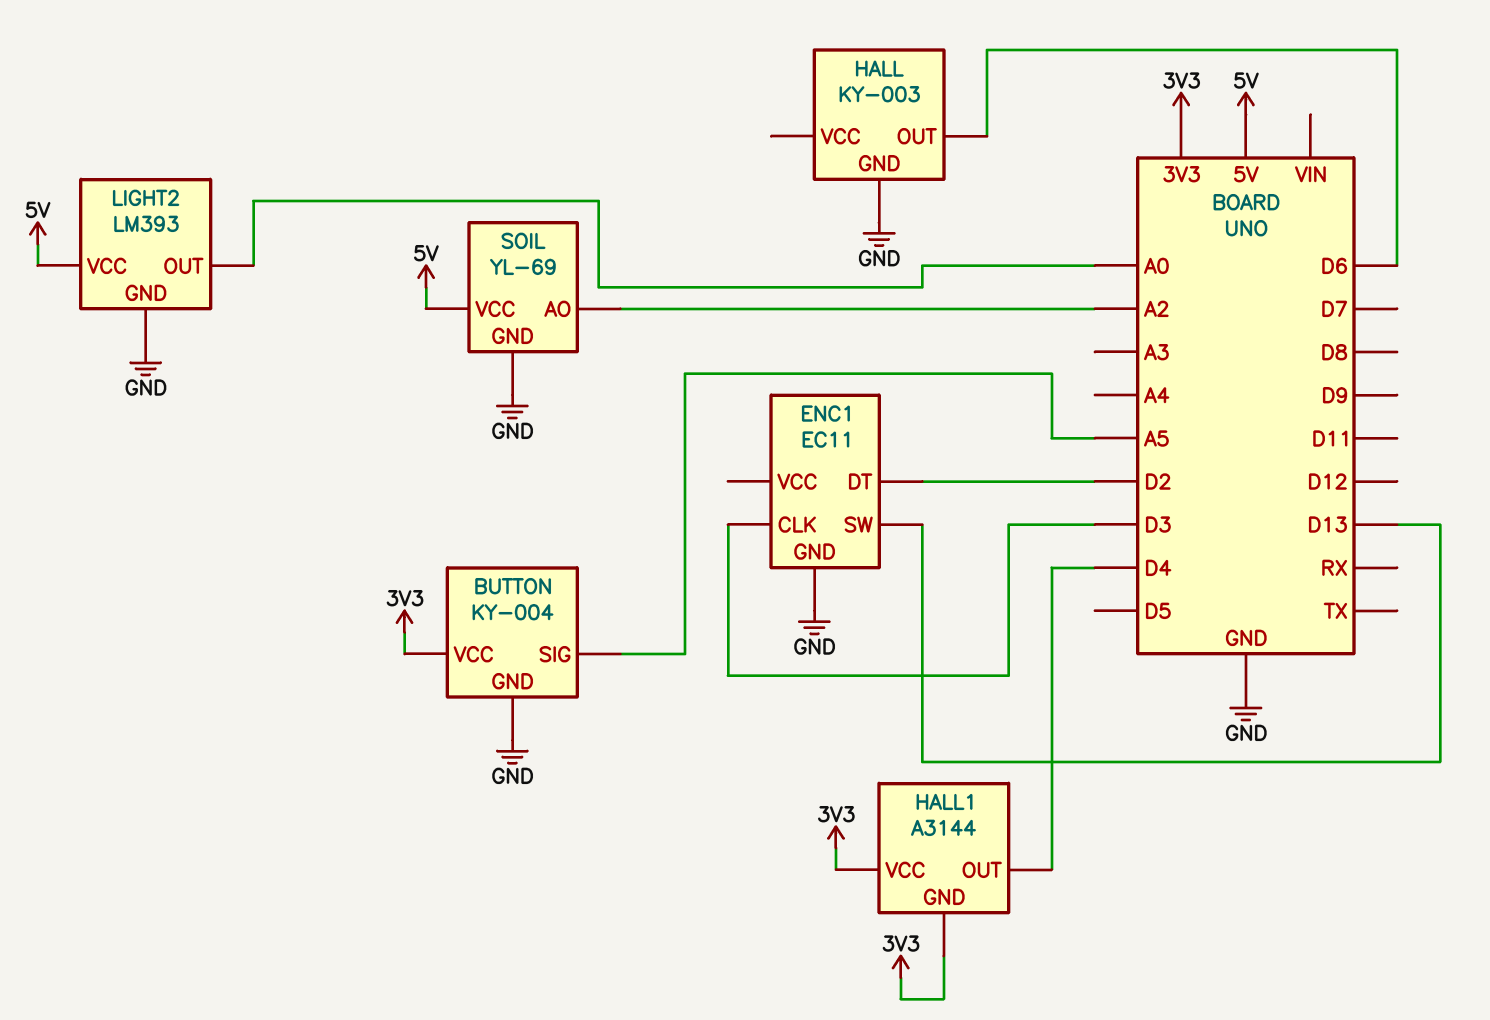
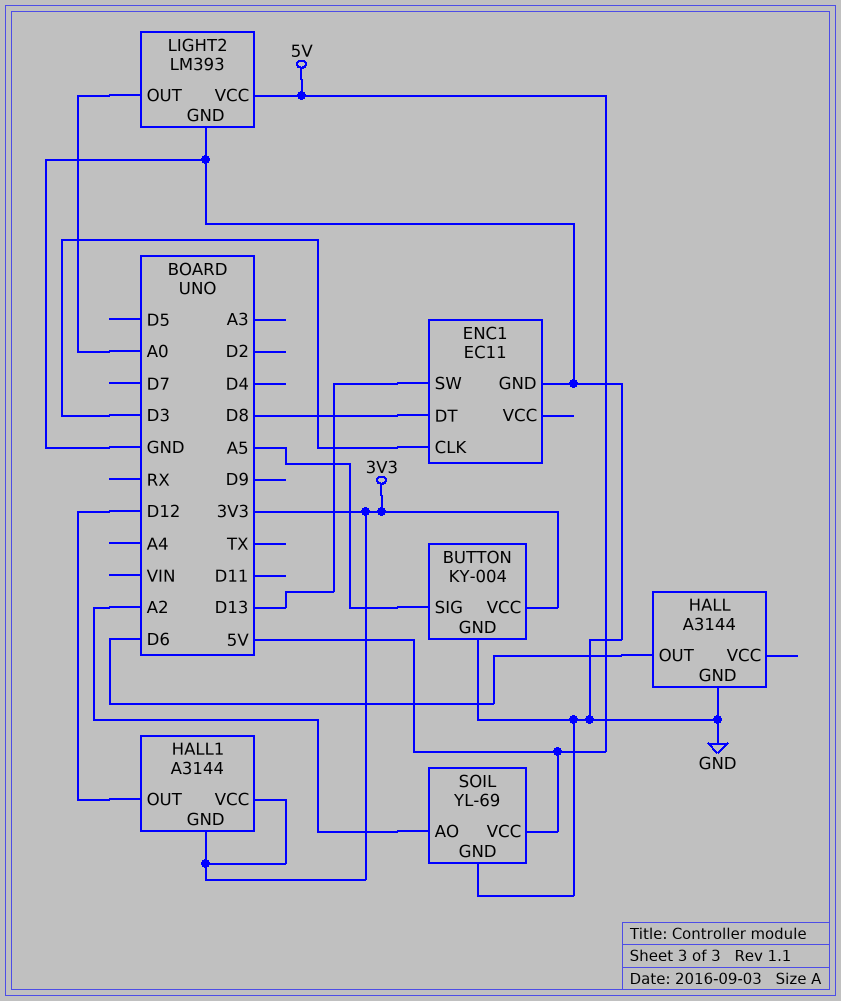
ENC1 pin DT: D2 -> D8
HALL: KY-003 -> A3144
HALL1 pin OUT: D4 -> D12

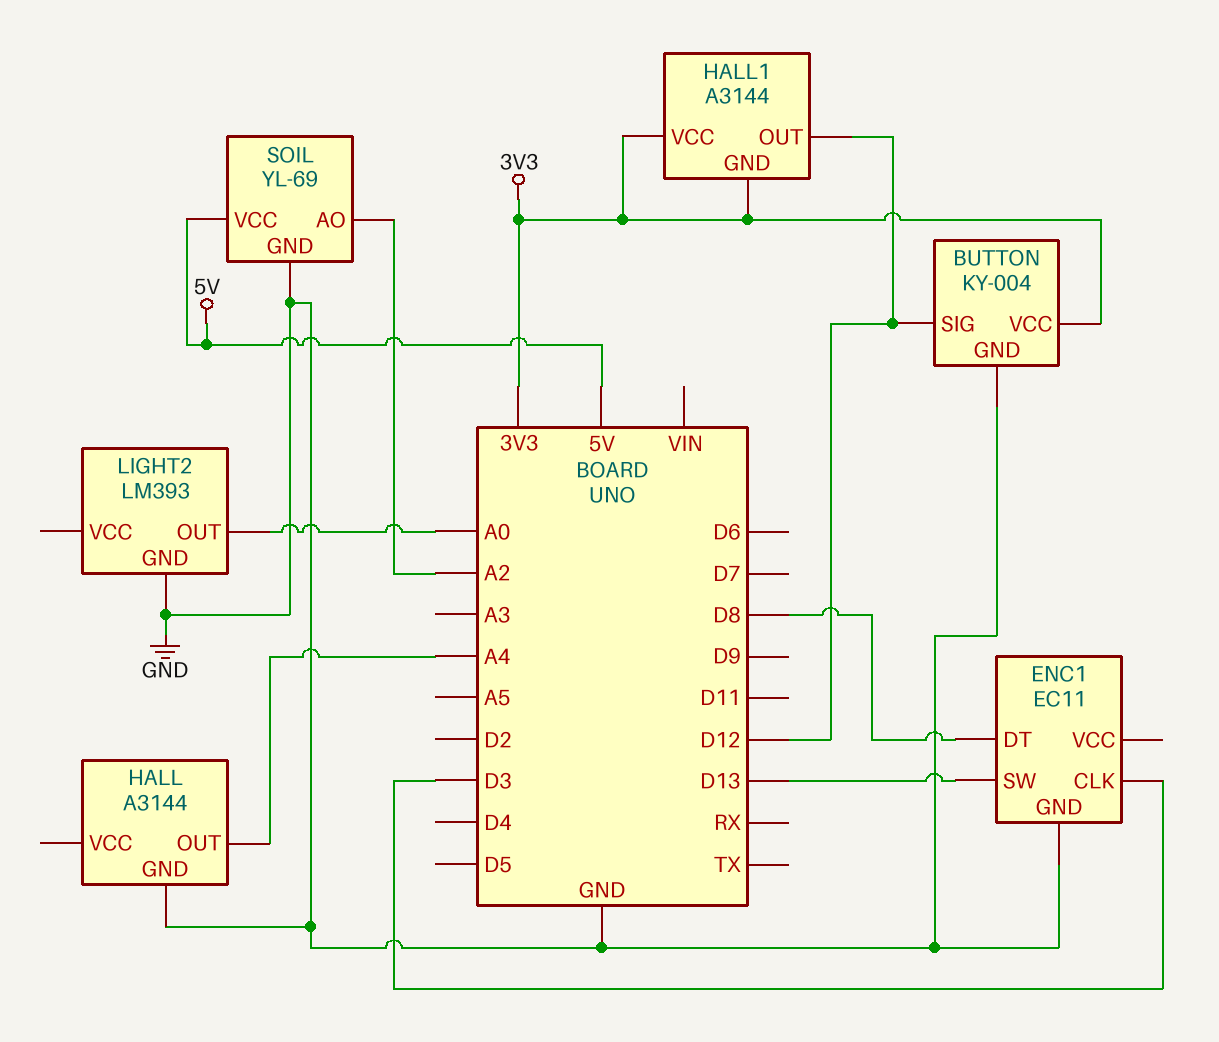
BUTTON pin SIG: A5 -> D12
HALL pin OUT: D6 -> A4
LIGHT2 pin VCC: 5V -> none

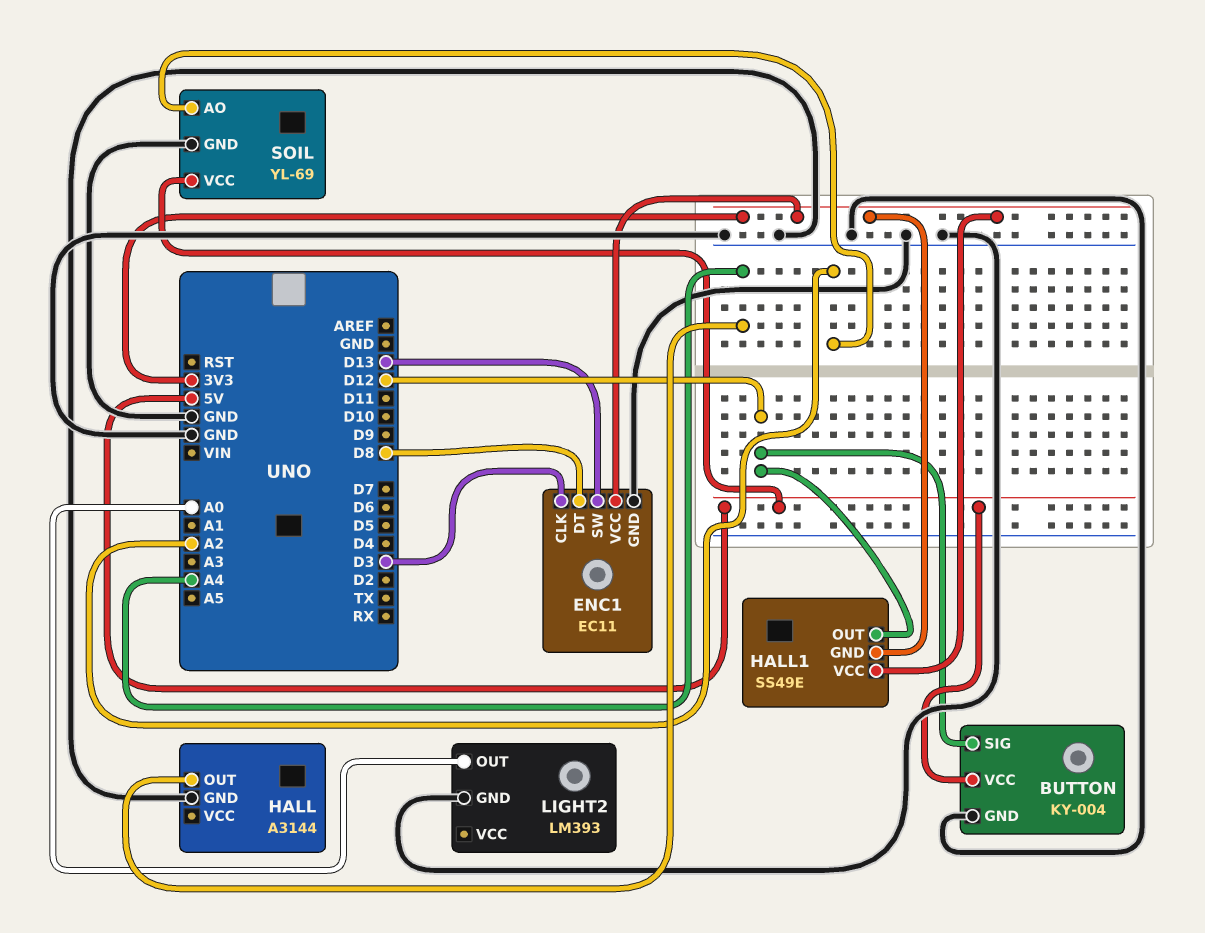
BUTTON pin VCC: 3V3 -> 5V
ENC1 pin VCC: none -> 3V3
HALL1: A3144 -> SS49E

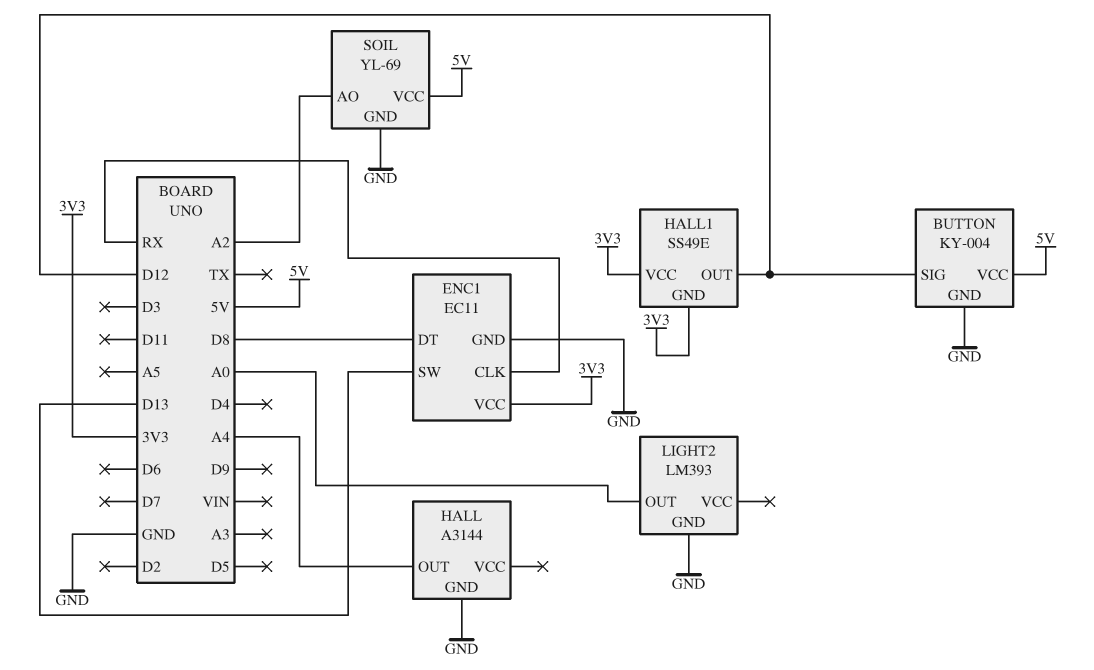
ENC1 pin CLK: D3 -> RX

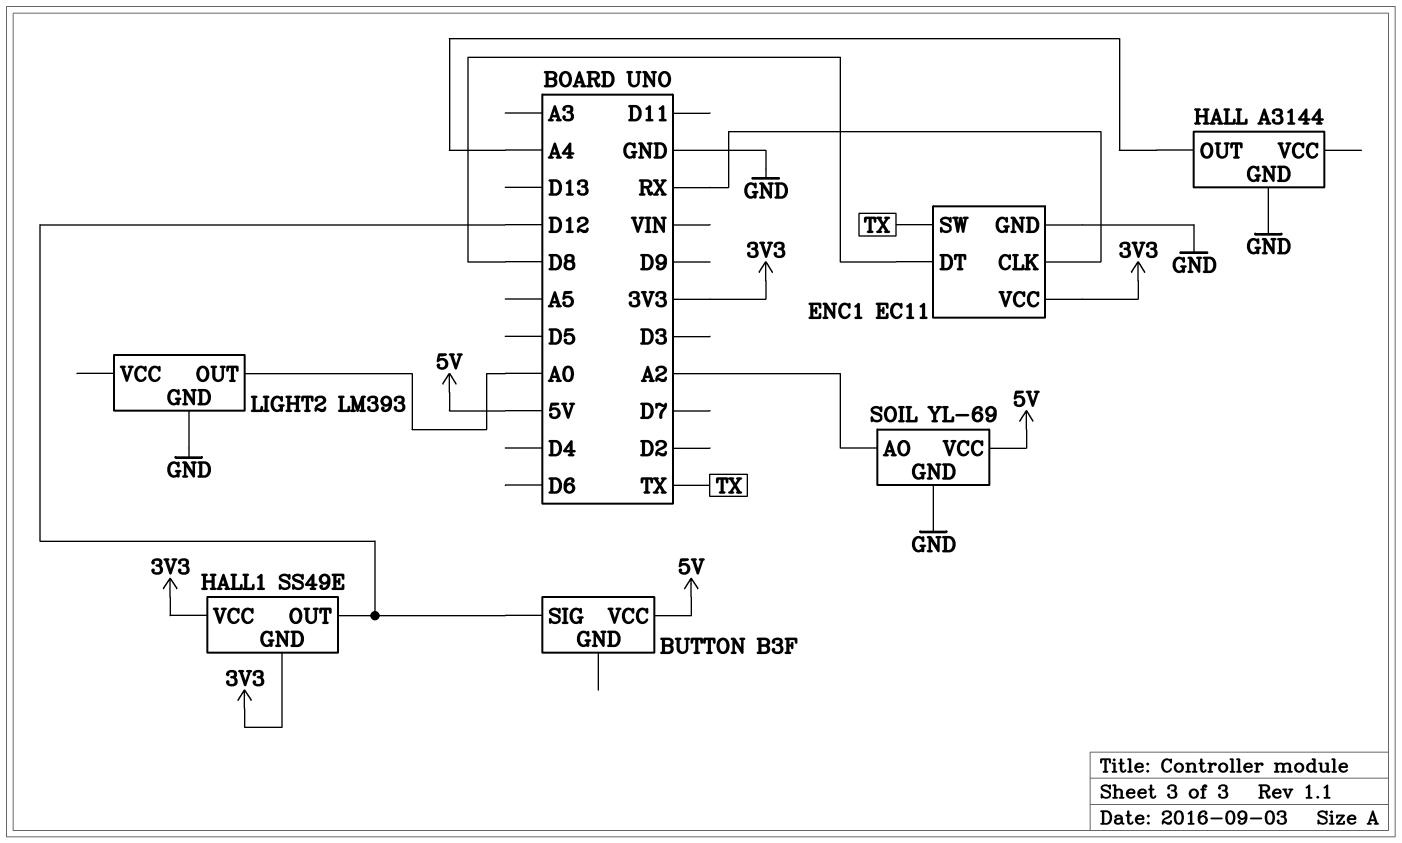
BUTTON: KY-004 -> B3F
BUTTON pin GND: GND -> none
ENC1 pin SW: D13 -> TX

